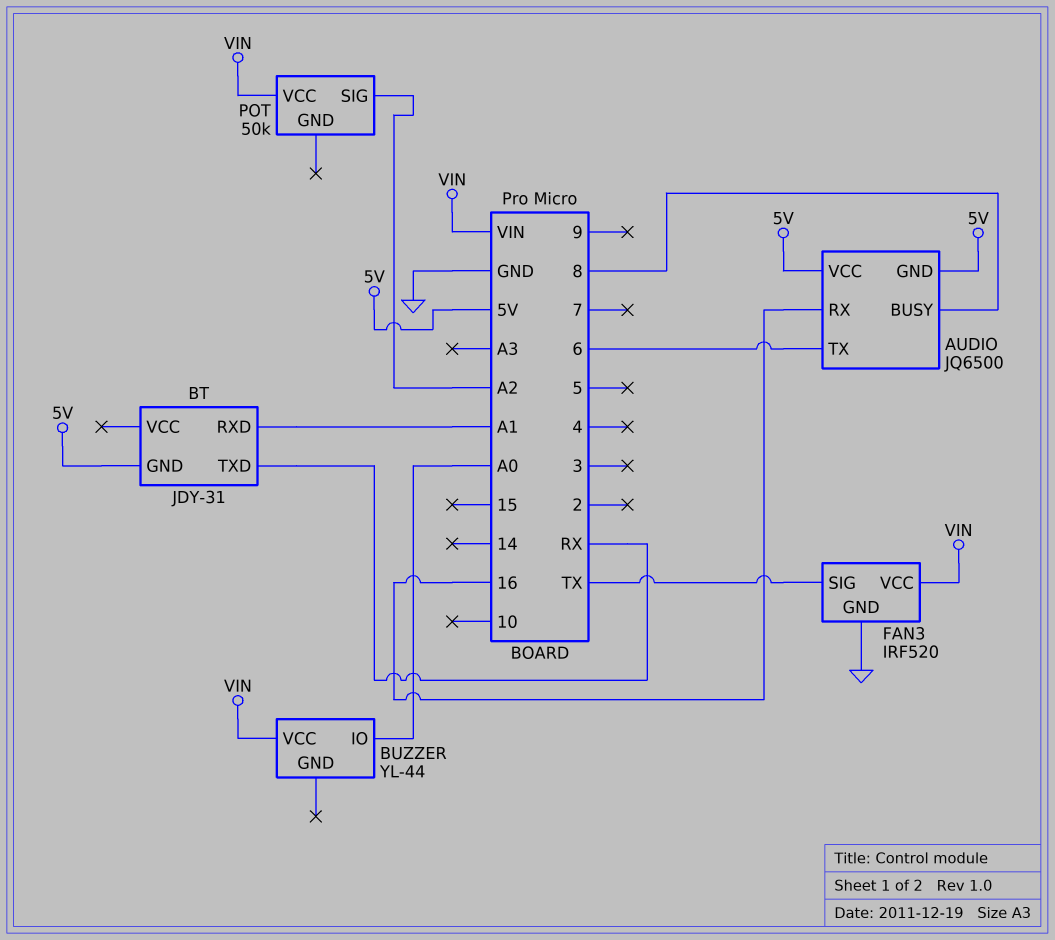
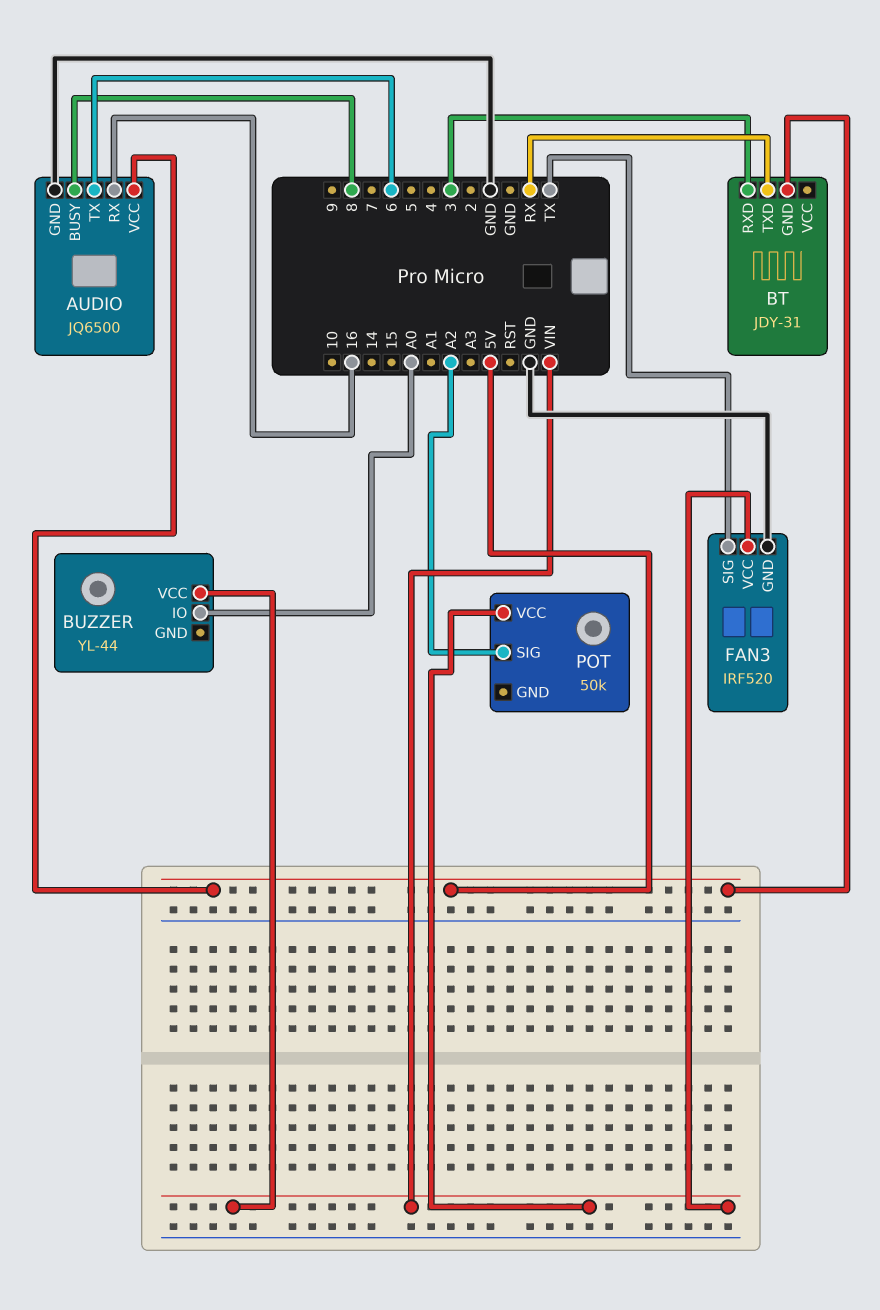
AUDIO pin GND: 5V -> GND
BT pin RXD: A1 -> 3

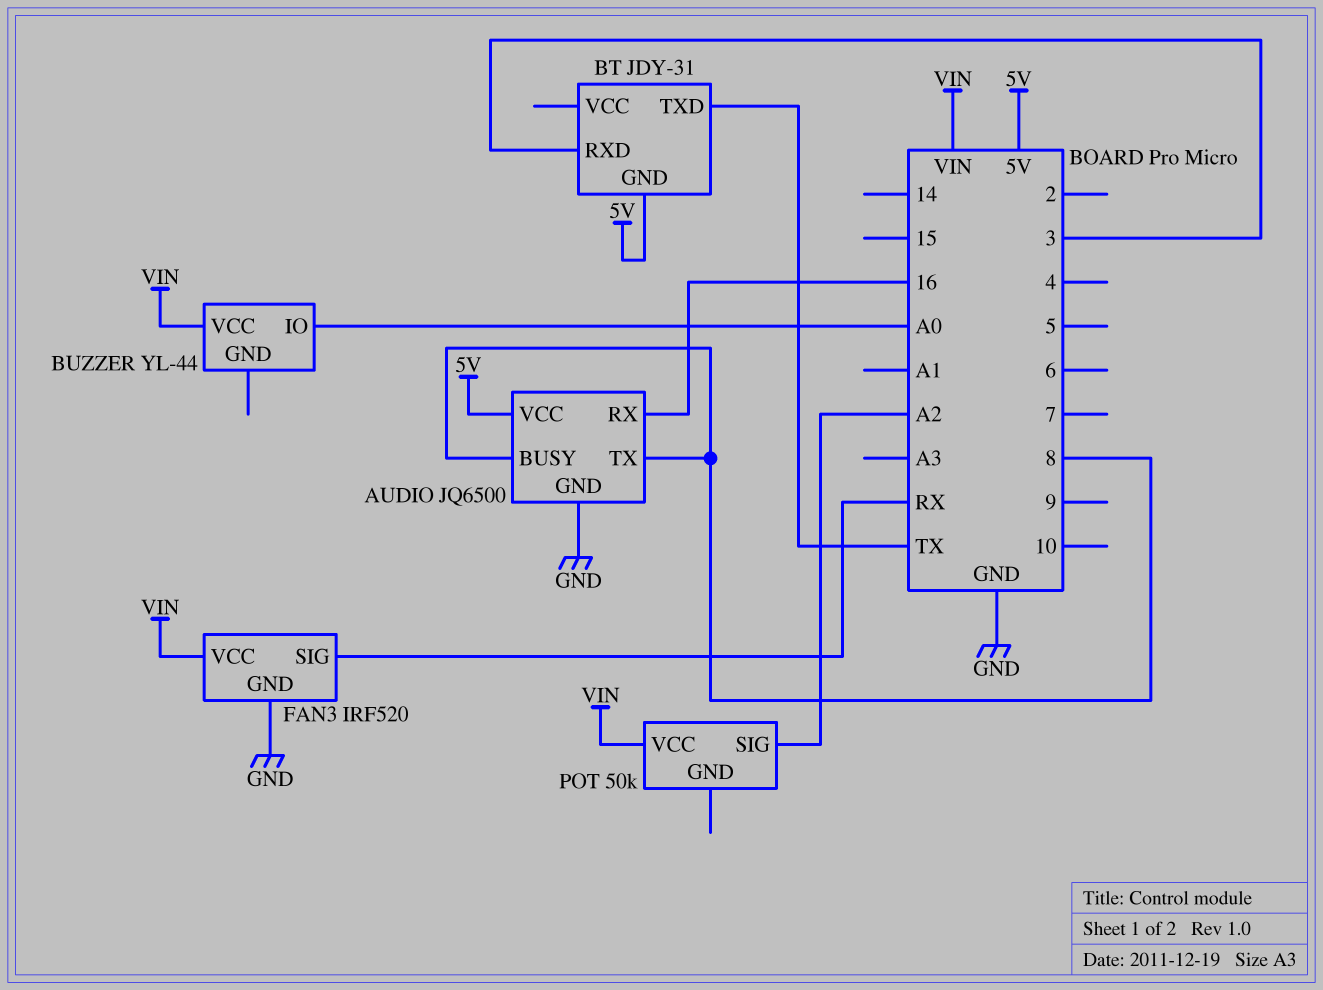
AUDIO pin TX: 6 -> 8
BT pin TXD: RX -> TX
FAN3 pin SIG: TX -> RX

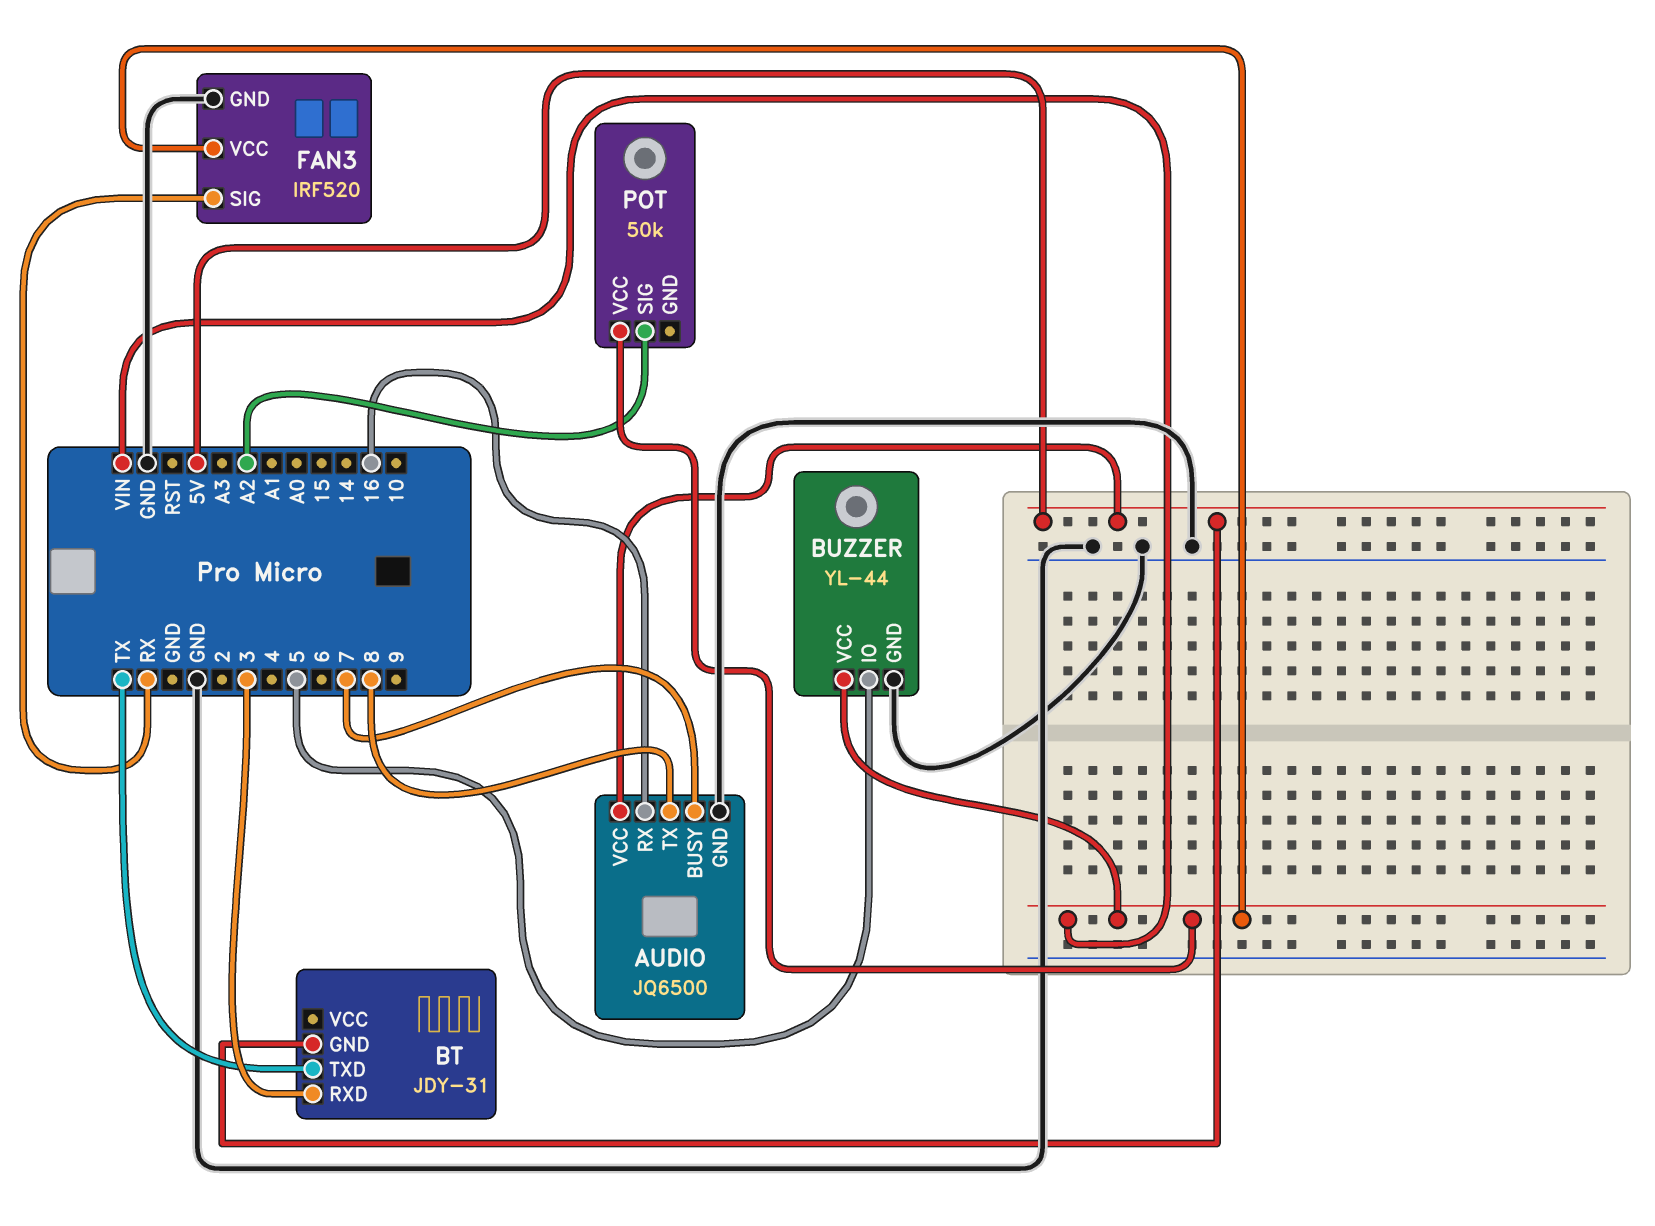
AUDIO pin BUSY: 8 -> 7
BUZZER pin GND: none -> GND
BUZZER pin IO: A0 -> 5

